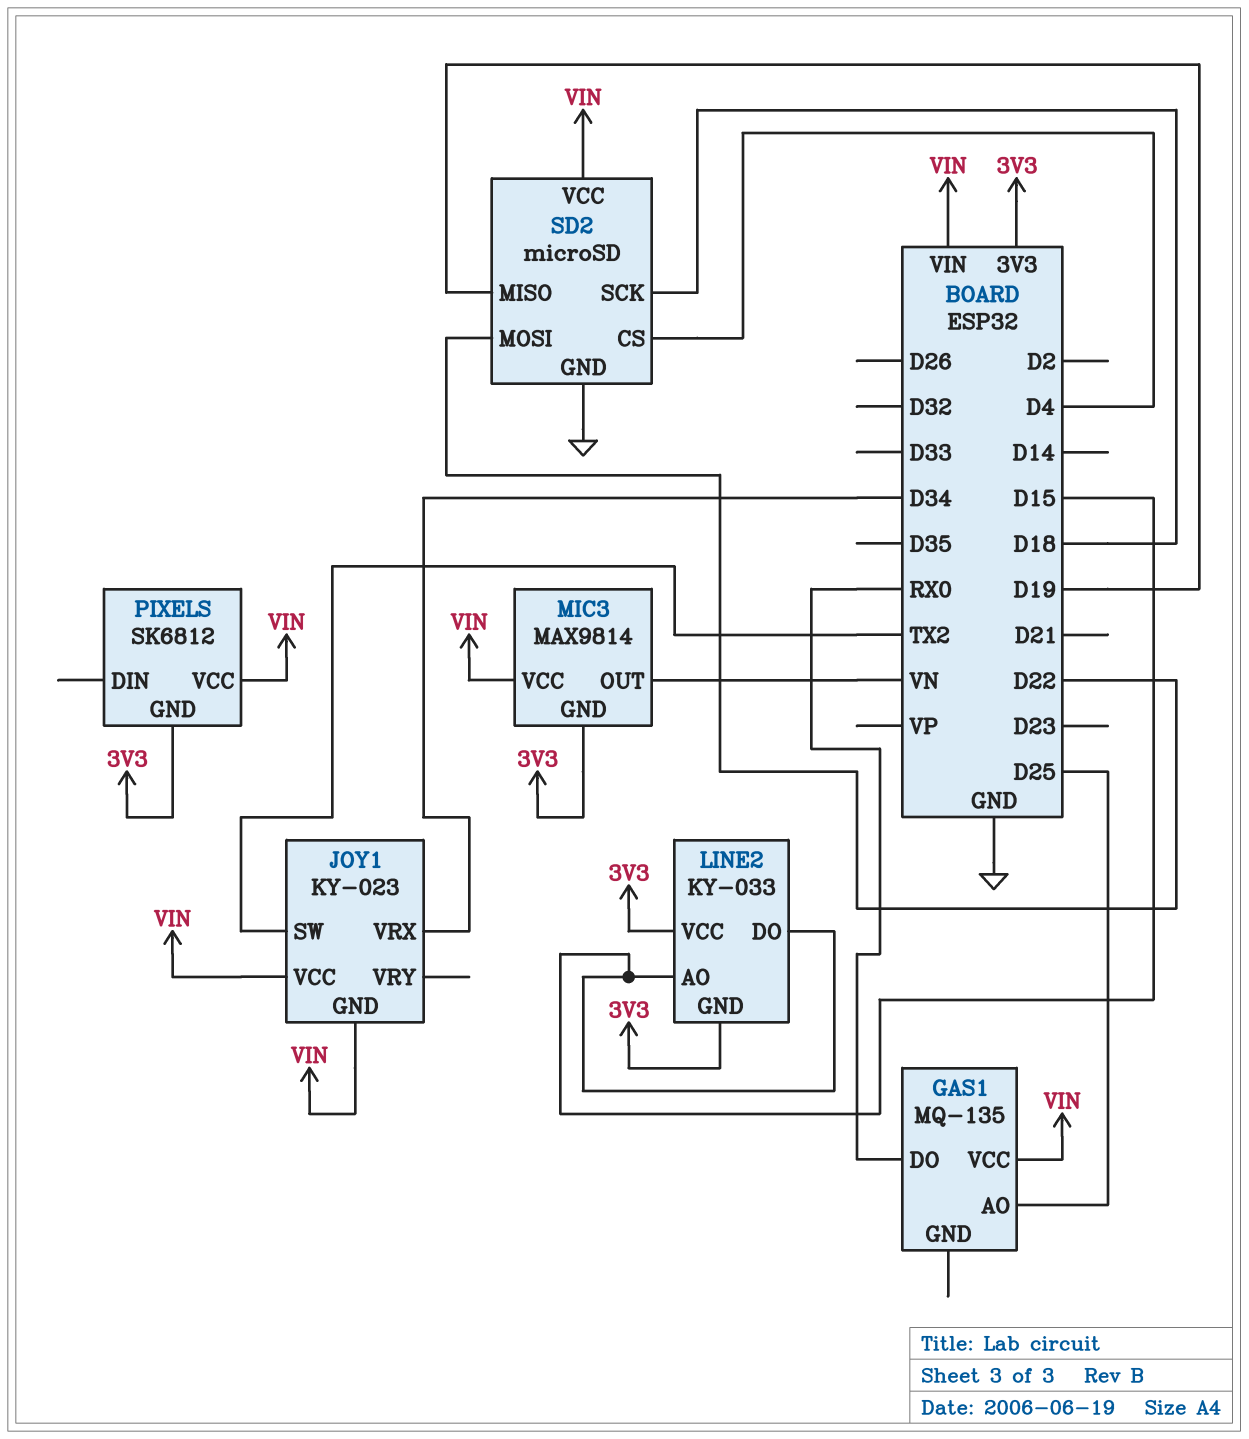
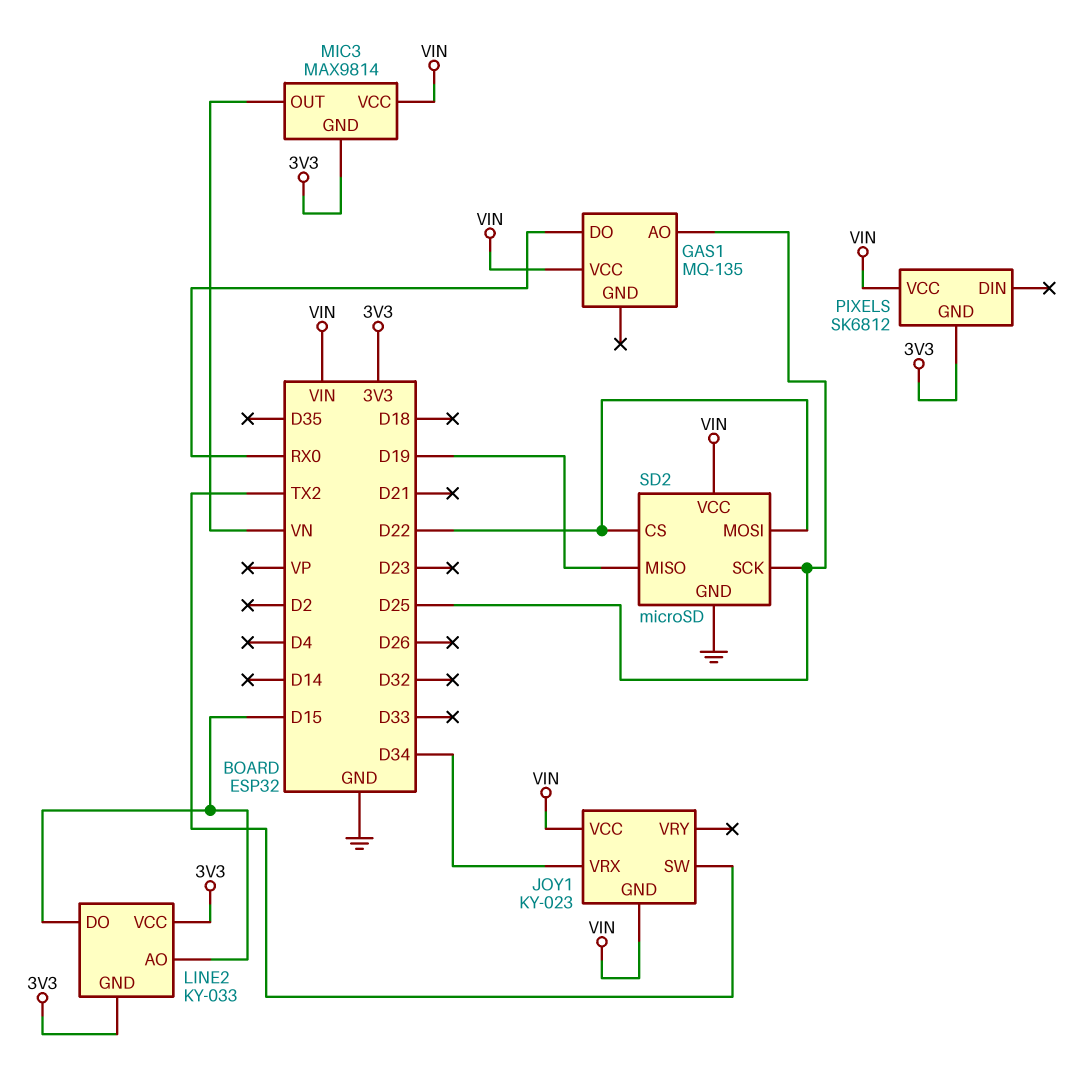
SD2 pin CS: D4 -> D22
SD2 pin SCK: D18 -> D25

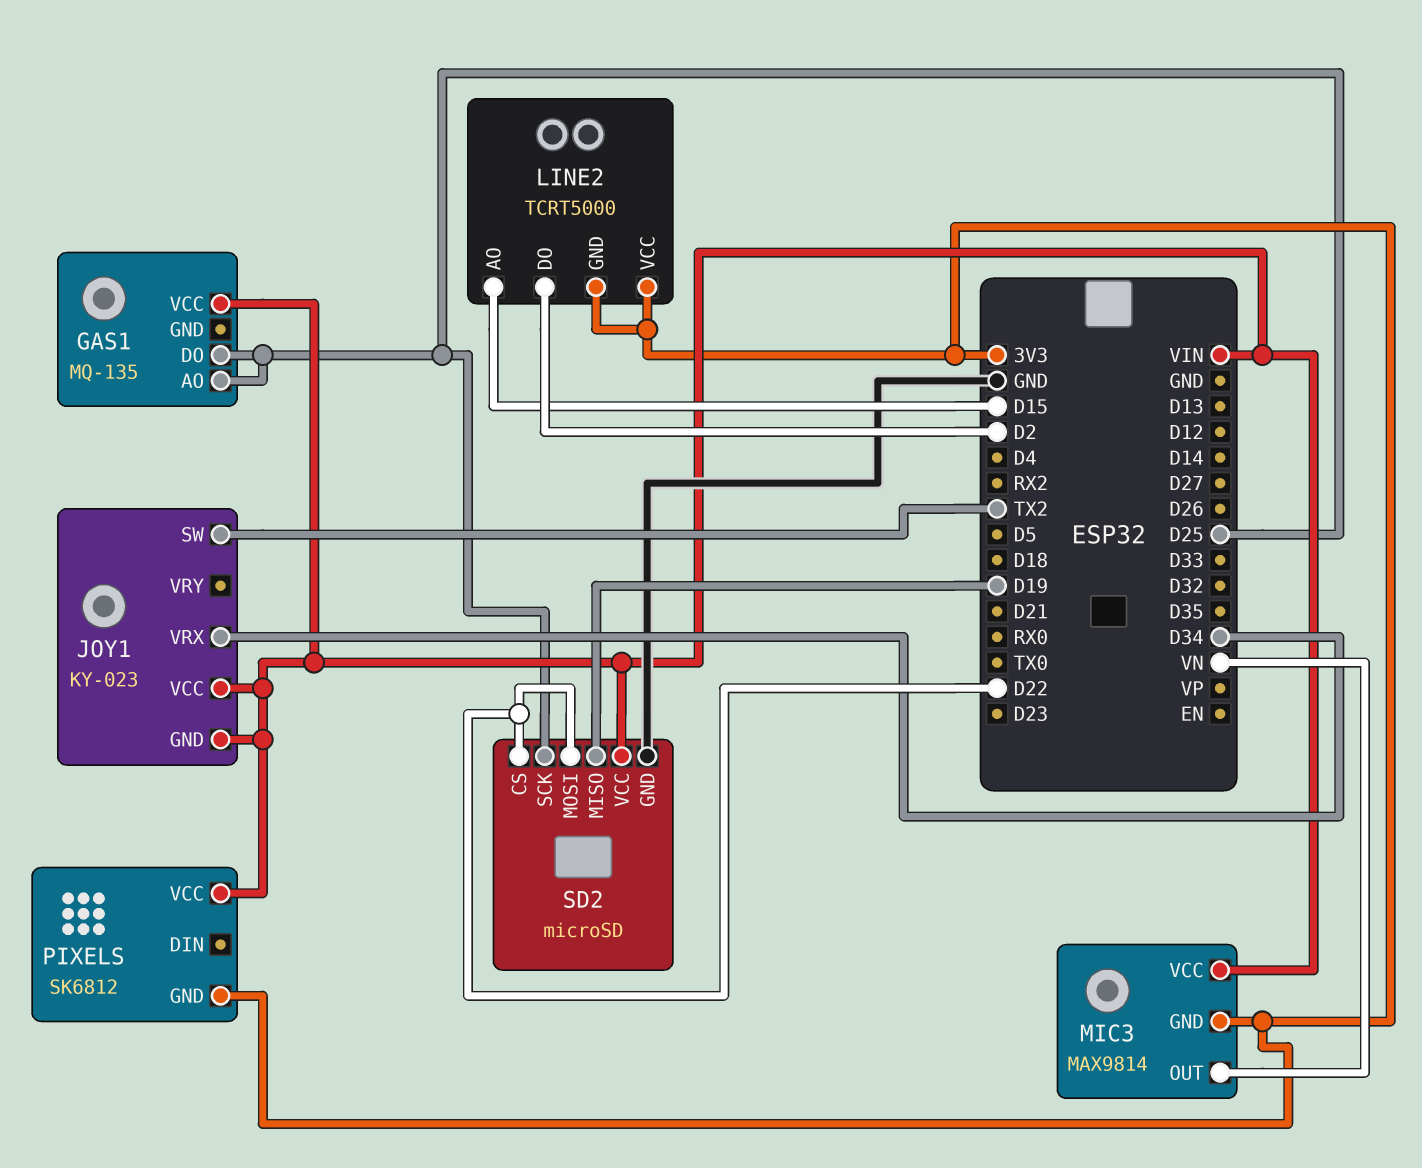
GAS1 pin DO: RX0 -> D25
LINE2: KY-033 -> TCRT5000
LINE2 pin DO: D15 -> D2

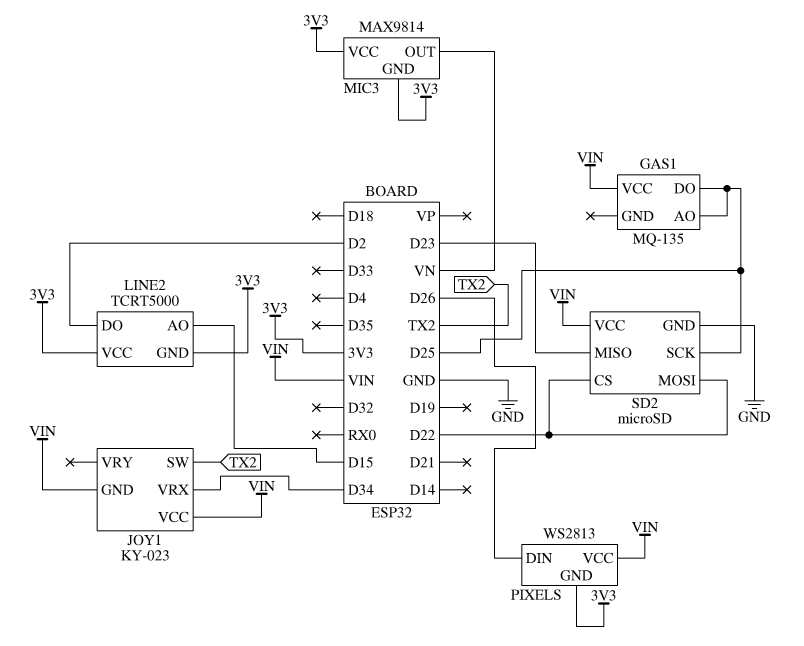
MIC3 pin VCC: VIN -> 3V3
PIXELS: SK6812 -> WS2813
PIXELS pin DIN: none -> D26
SD2 pin MISO: D19 -> D23

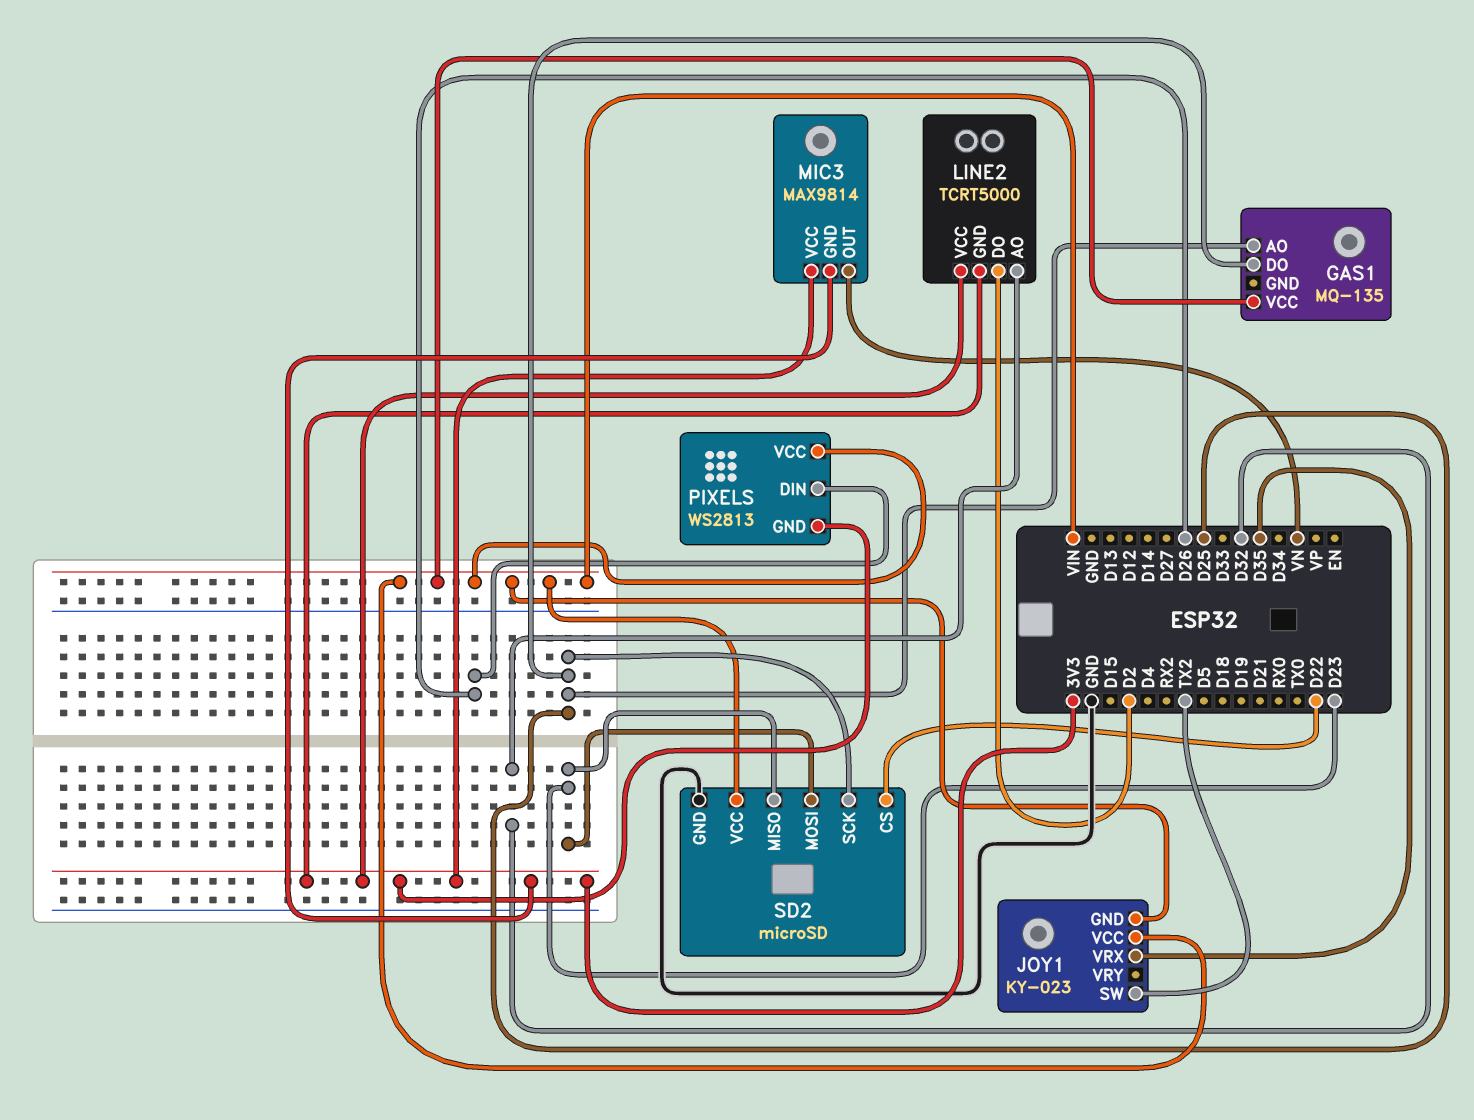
JOY1 pin VRX: D34 -> D35
LINE2 pin AO: D15 -> D32
SD2 pin MOSI: D22 -> D23

